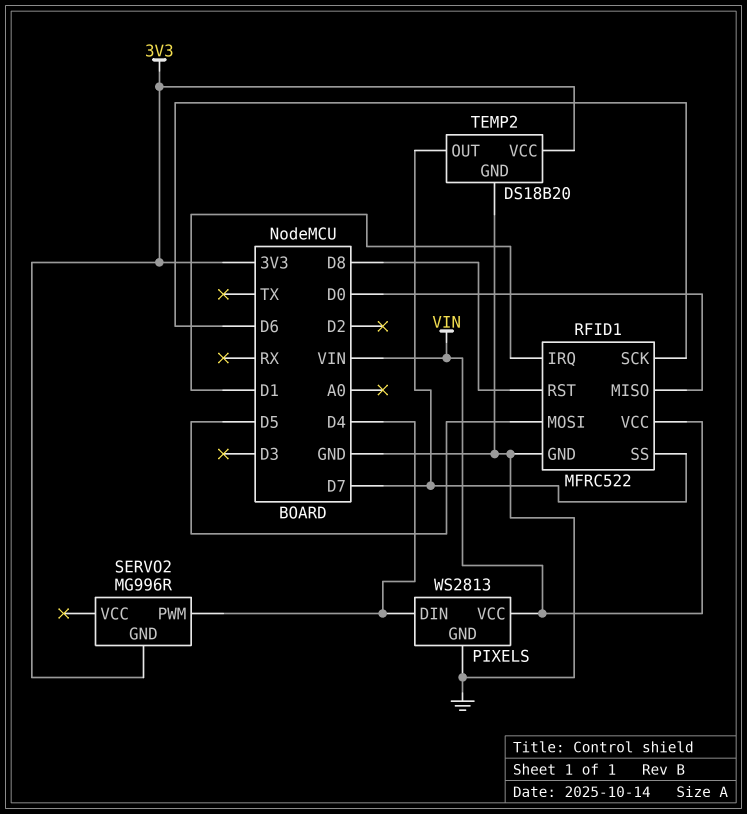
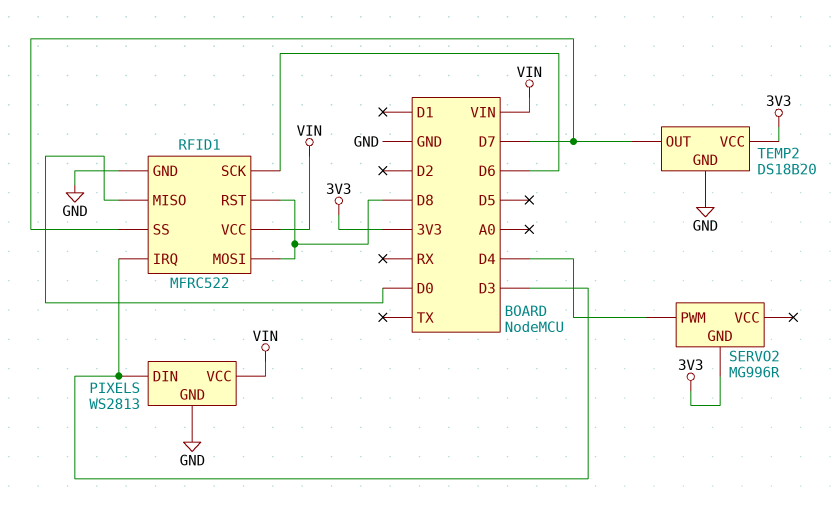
PIXELS pin DIN: D4 -> D3
RFID1 pin IRQ: D1 -> D3
RFID1 pin MOSI: D5 -> D8

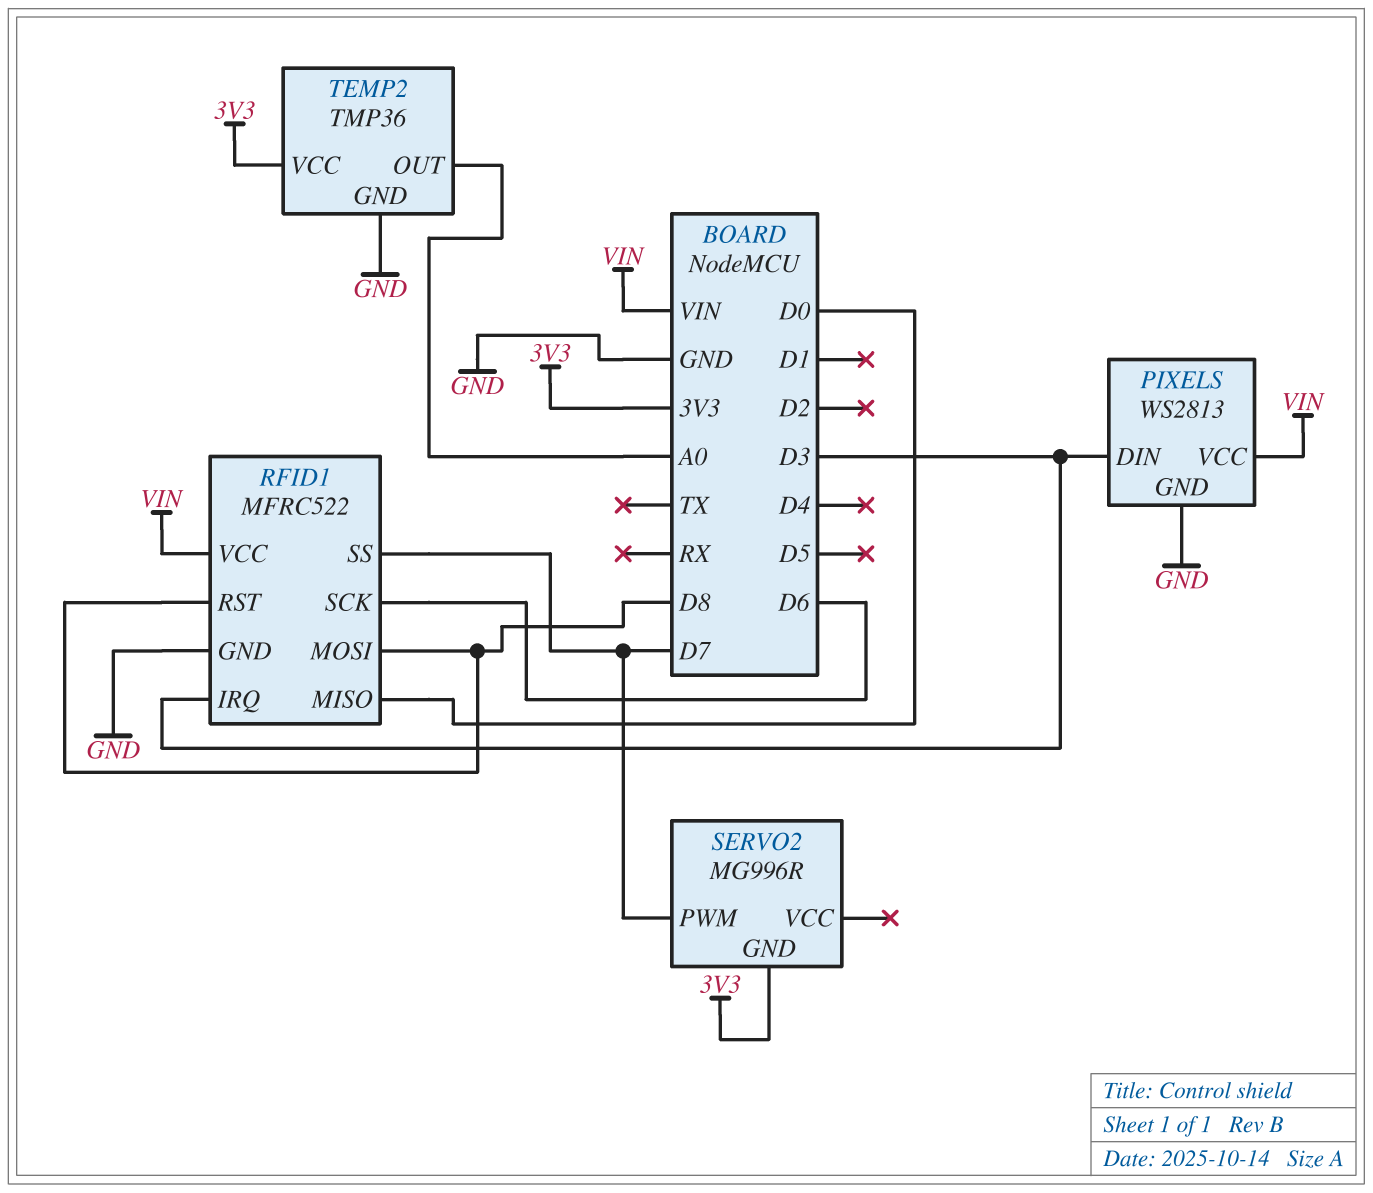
SERVO2 pin PWM: D4 -> D7
TEMP2: DS18B20 -> TMP36
TEMP2 pin OUT: D7 -> A0

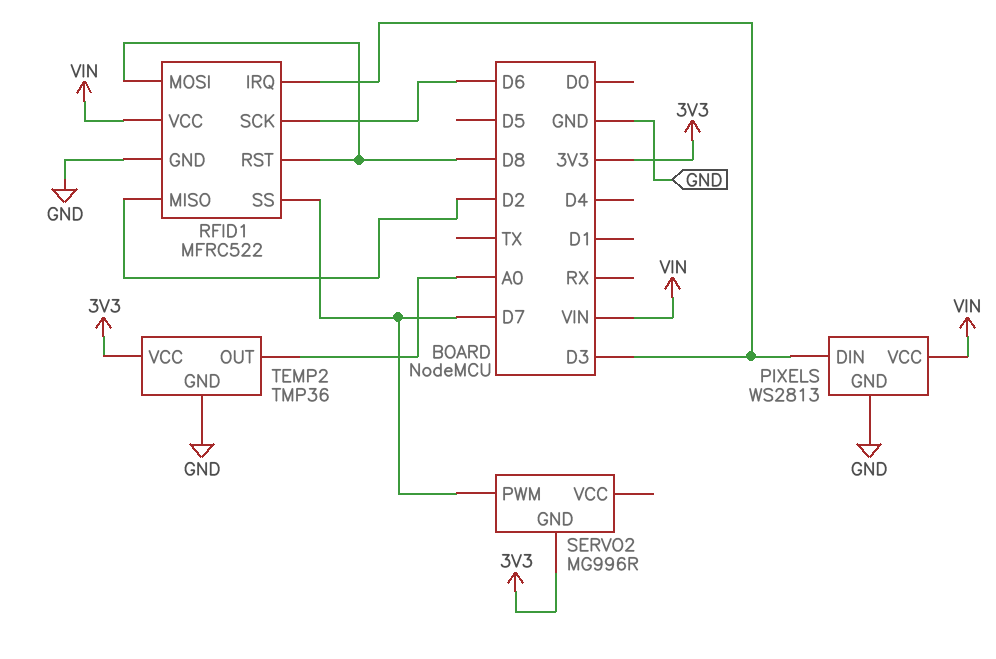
RFID1 pin MISO: D0 -> D2

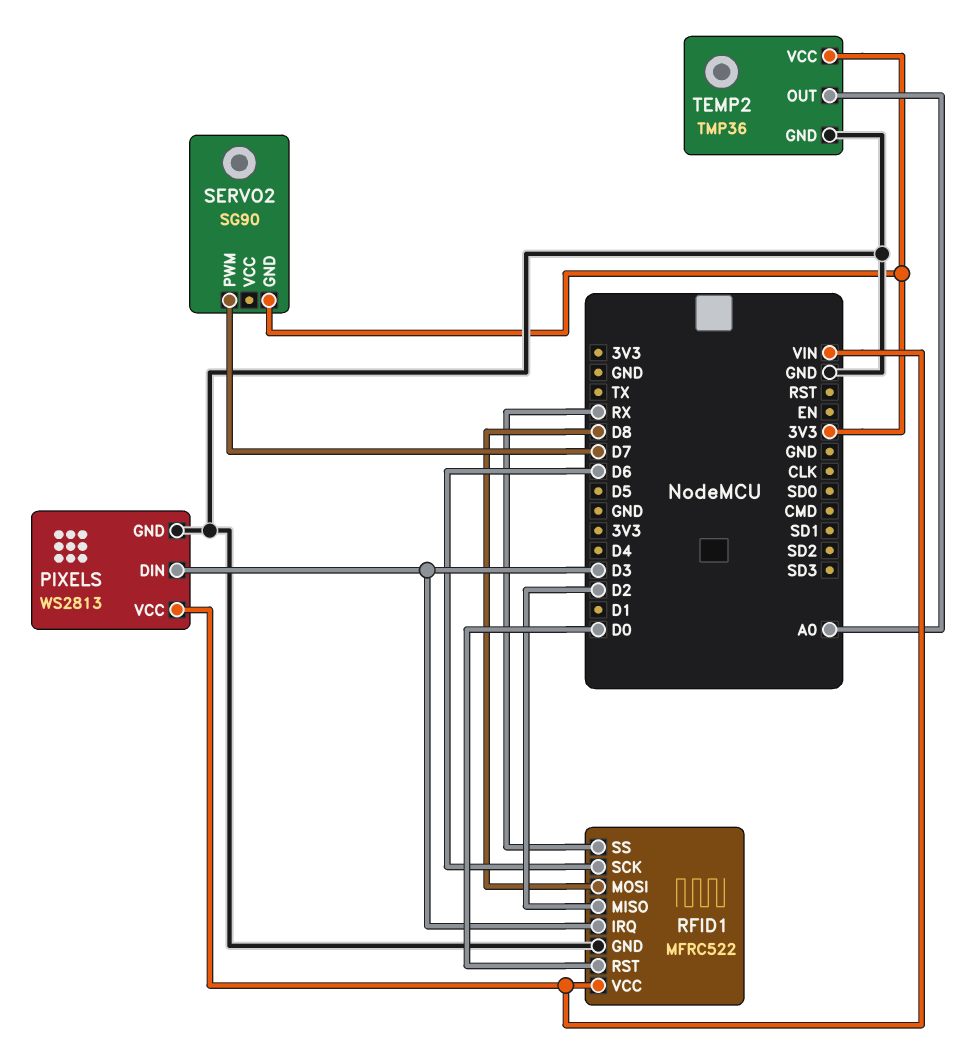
RFID1 pin RST: D8 -> D0
RFID1 pin SS: D7 -> RX
SERVO2: MG996R -> SG90

